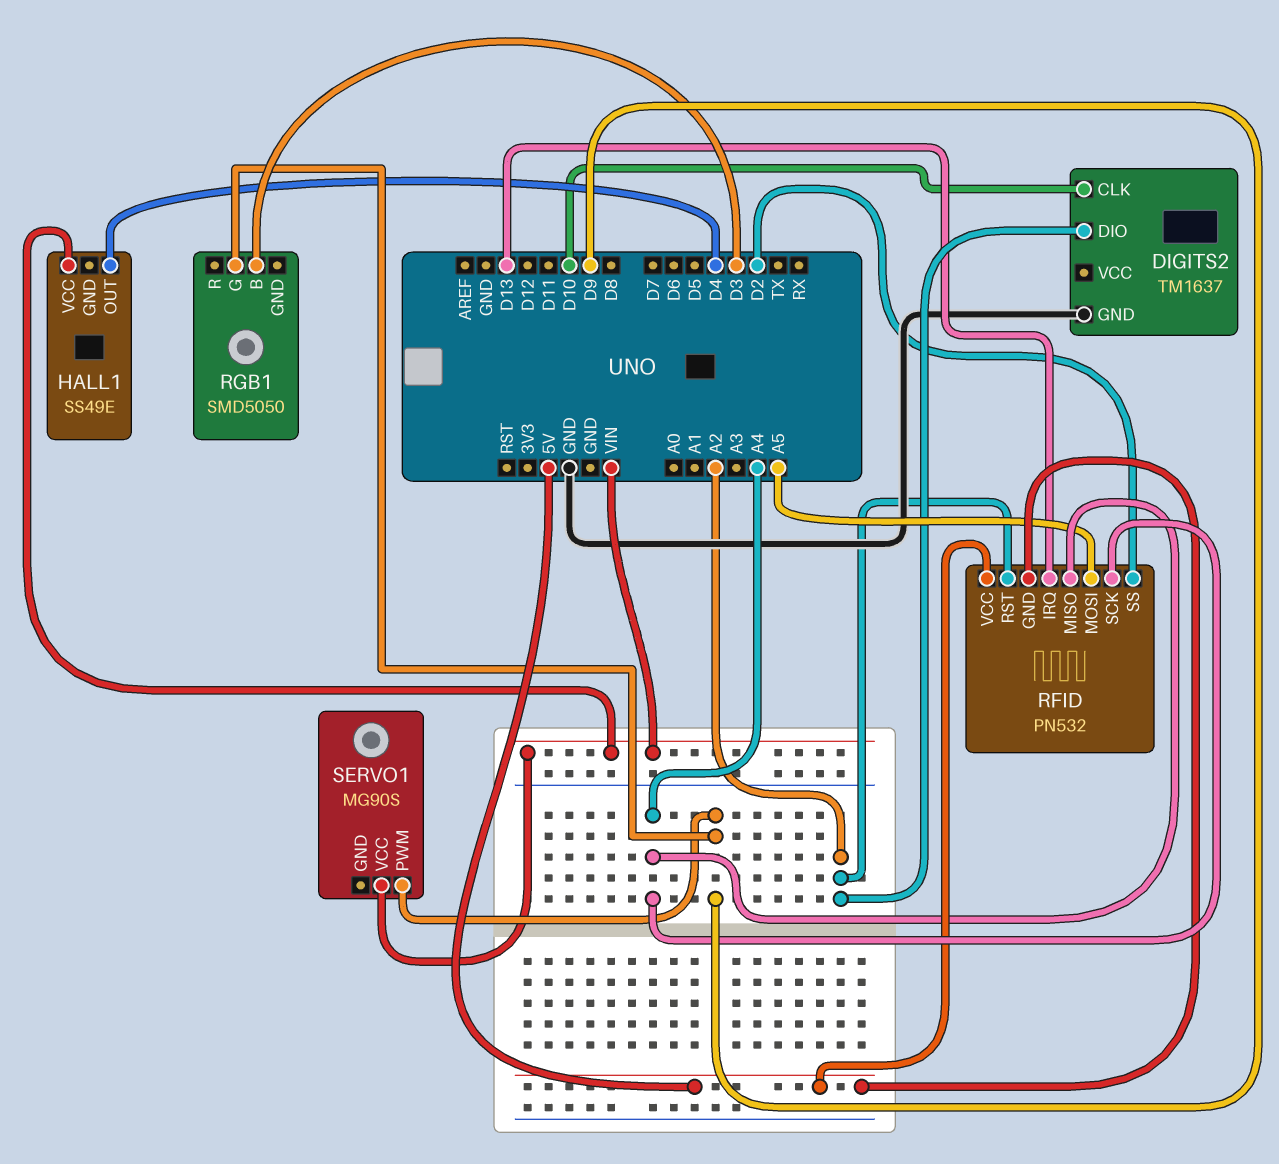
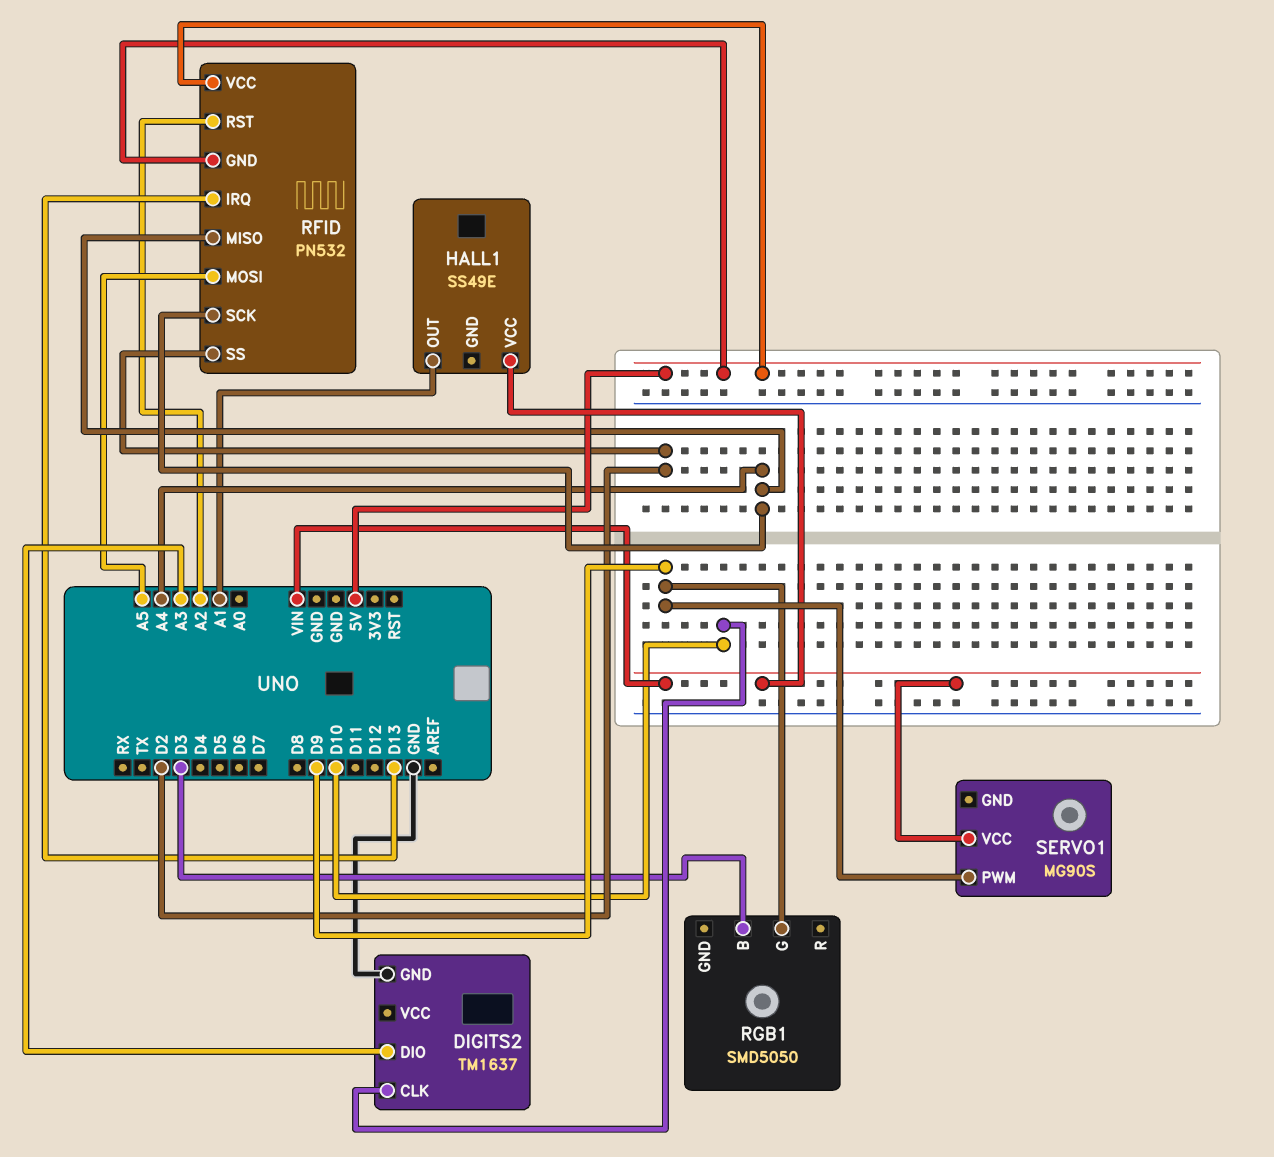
DIGITS2 pin DIO: A2 -> A3
HALL1 pin OUT: D4 -> A1

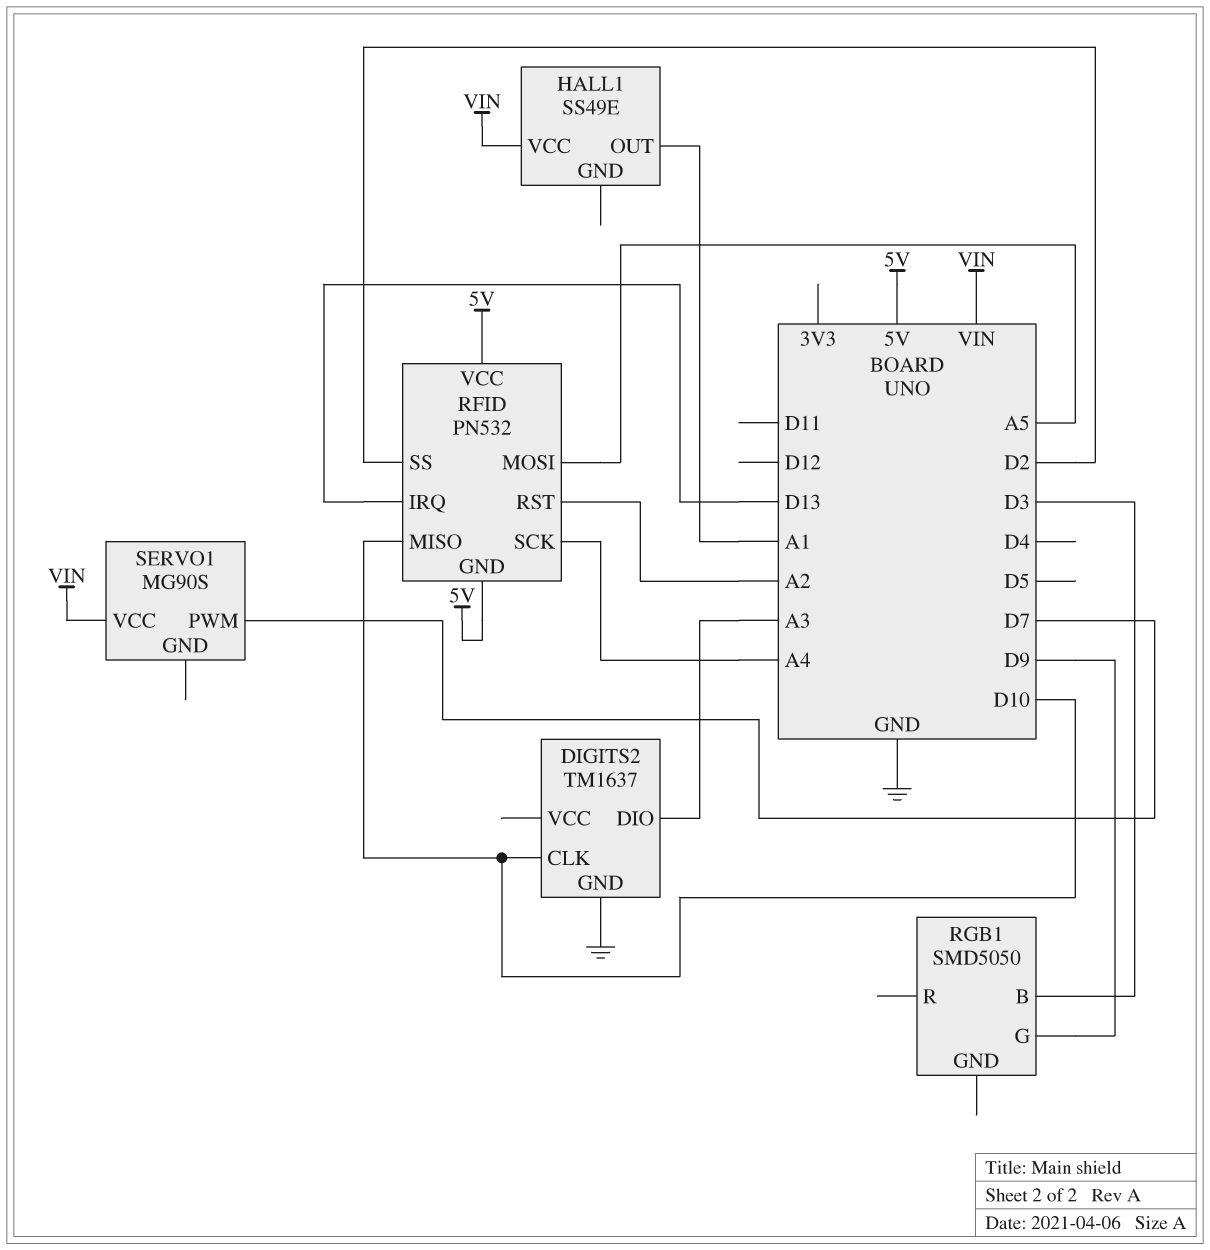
RFID pin MISO: A4 -> D10
SERVO1 pin PWM: D9 -> D7

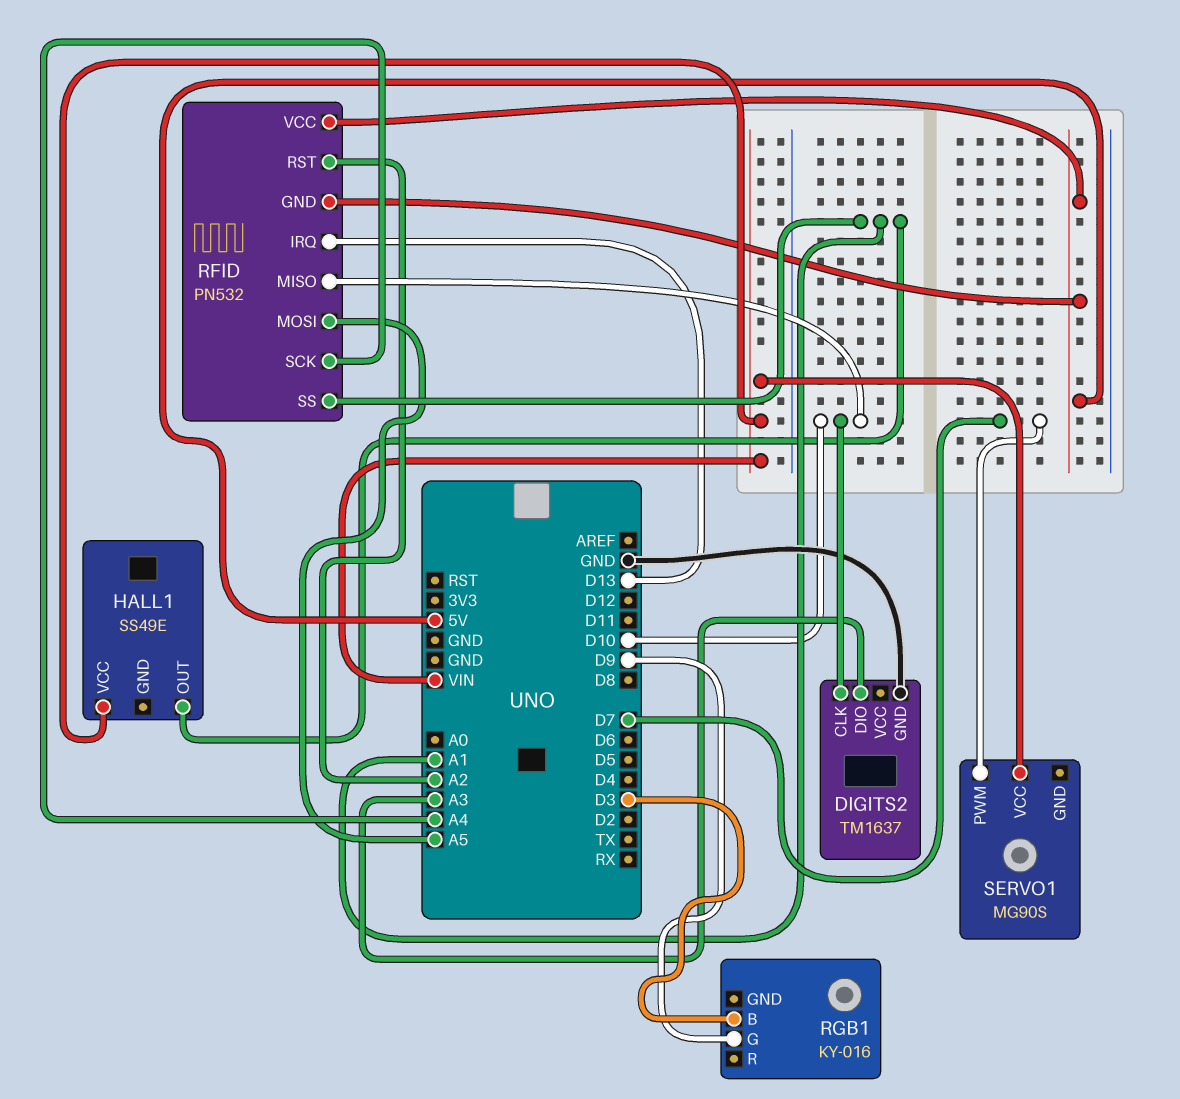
RFID pin SS: D2 -> A1
RGB1: SMD5050 -> KY-016

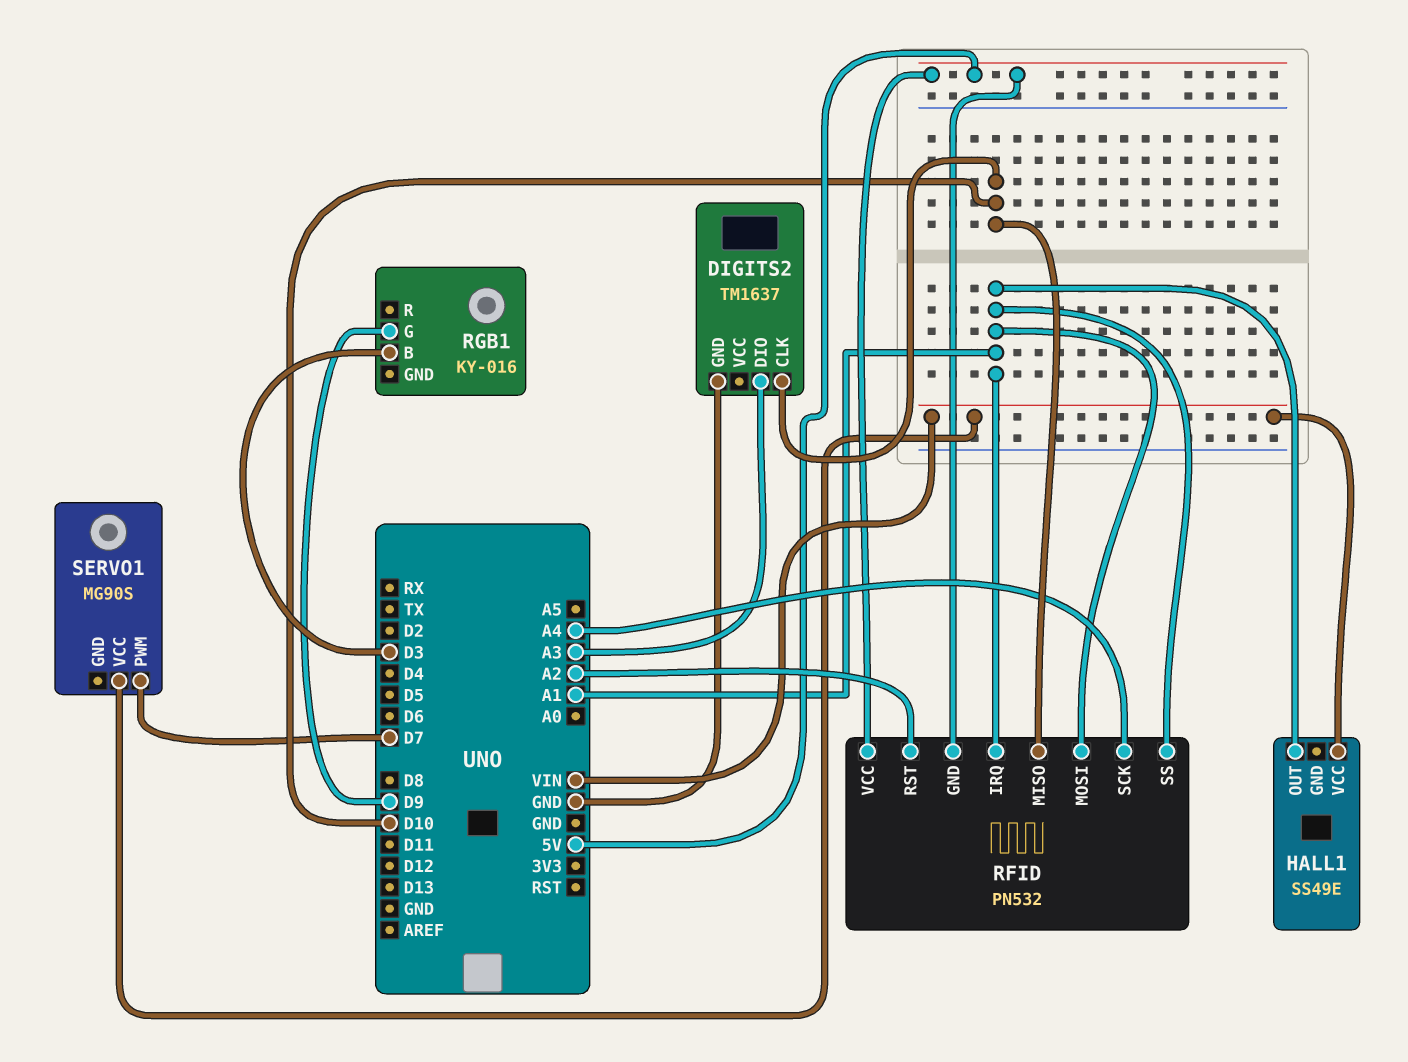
RFID pin IRQ: D13 -> A1
RFID pin MOSI: A5 -> A1

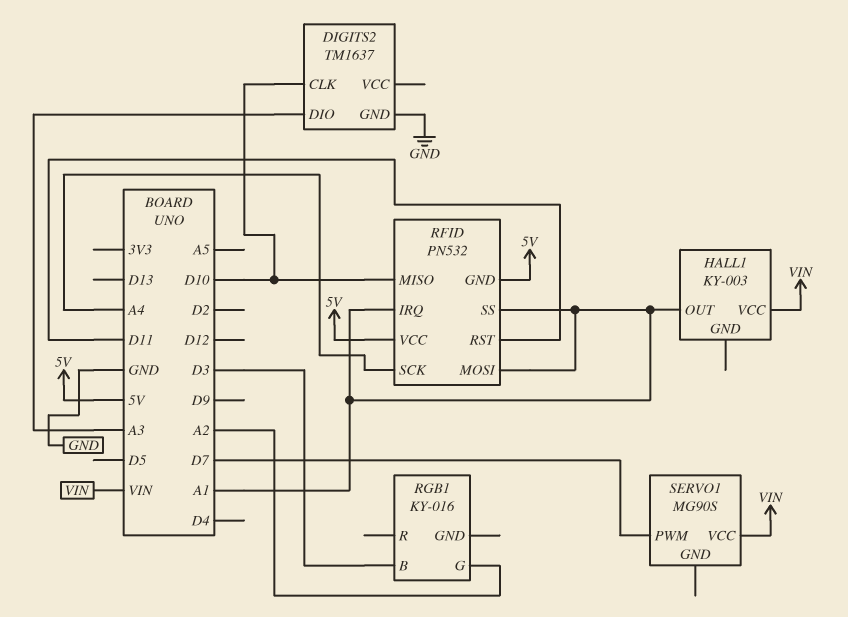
HALL1: SS49E -> KY-003
RFID pin RST: A2 -> D11
RGB1 pin G: D9 -> A2

